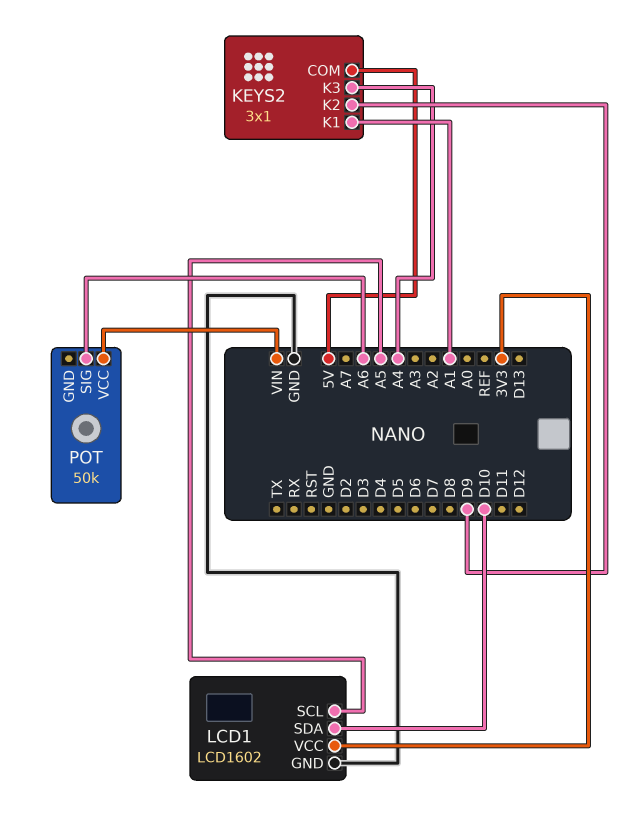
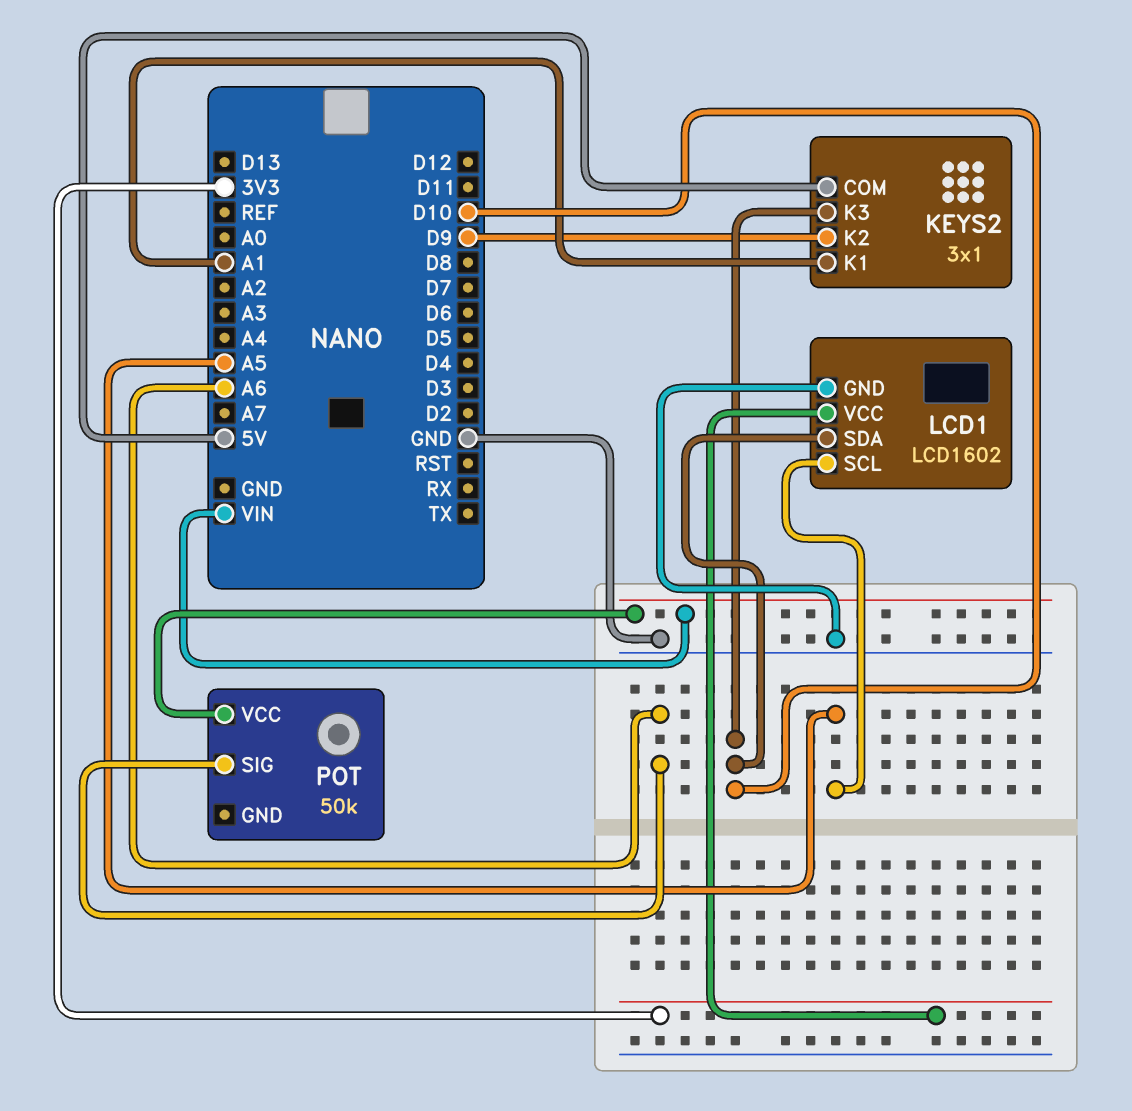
KEYS2 pin K3: A4 -> D10

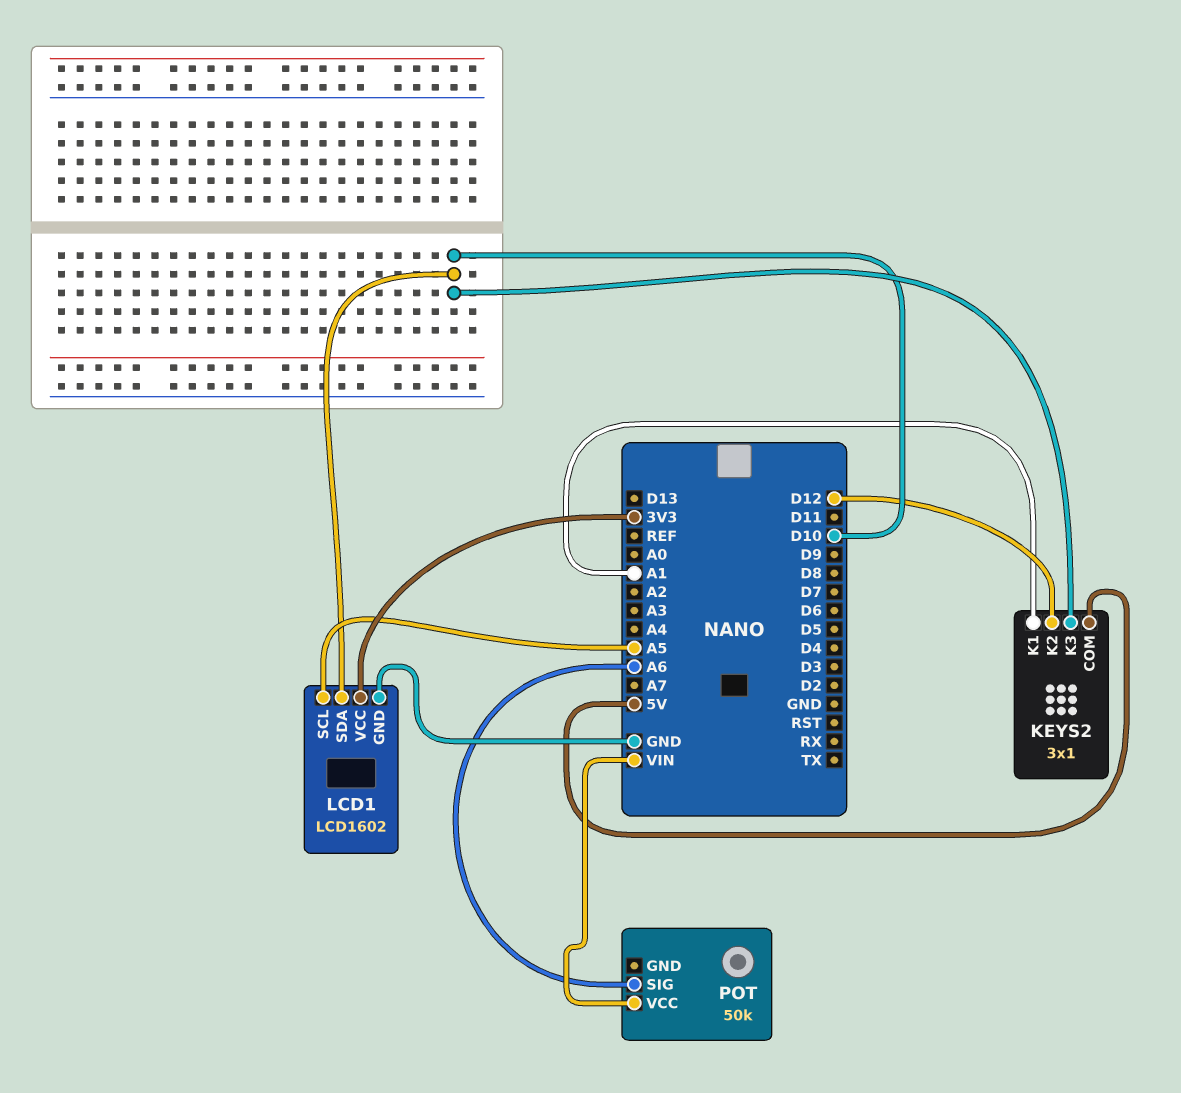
KEYS2 pin K2: D9 -> D12

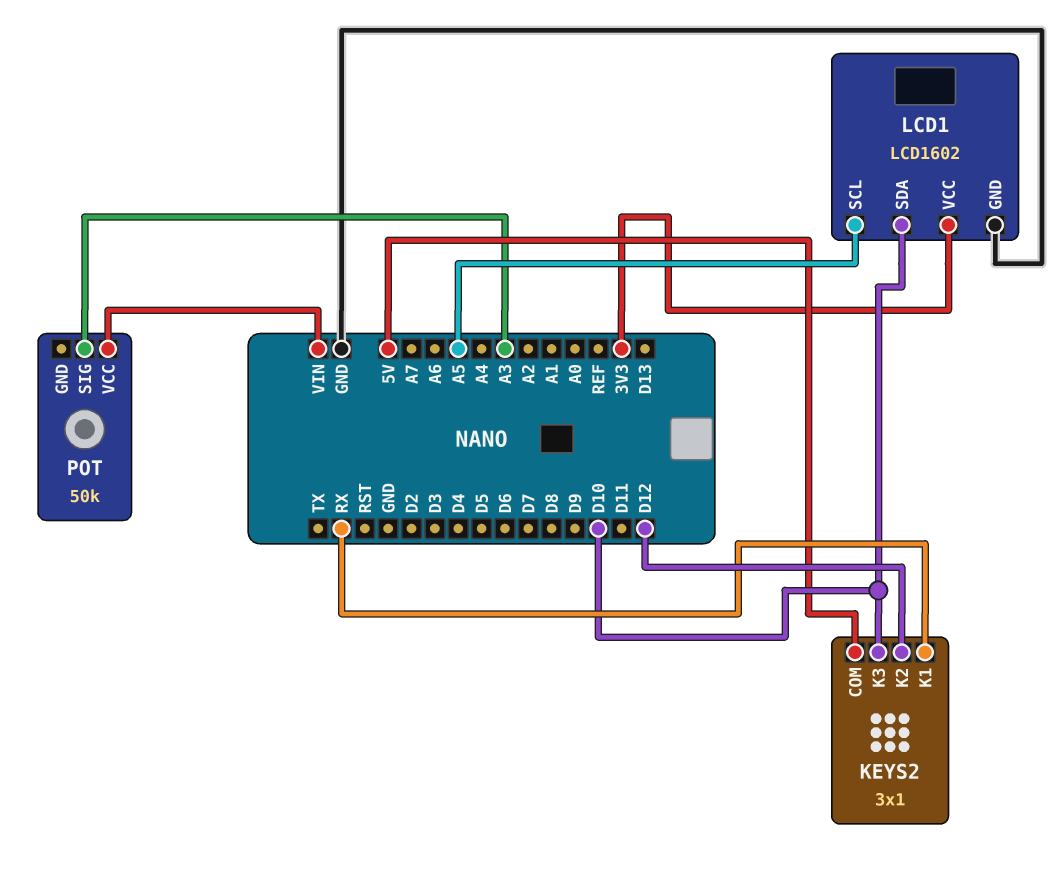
KEYS2 pin K1: A1 -> RX
POT pin SIG: A6 -> A3

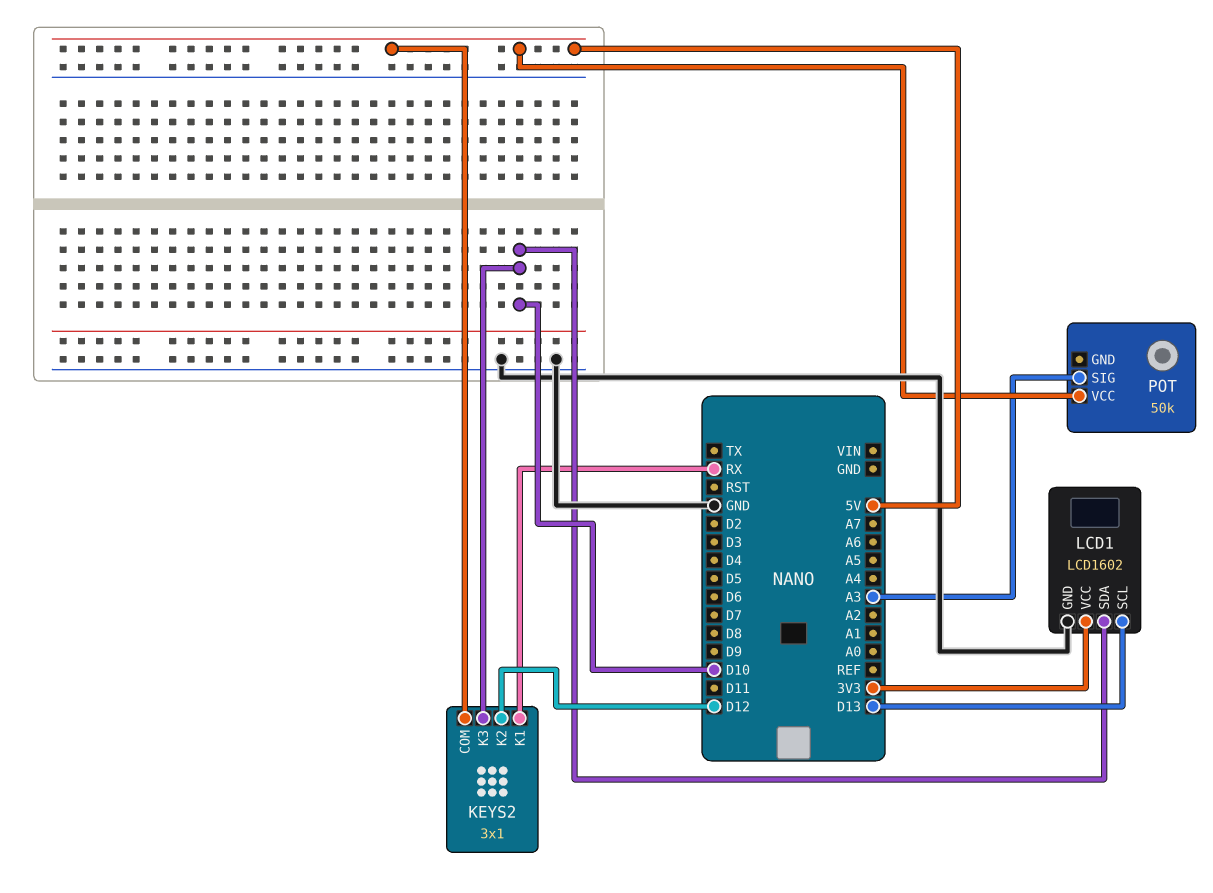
LCD1 pin SCL: A5 -> D13
POT pin VCC: VIN -> 5V

